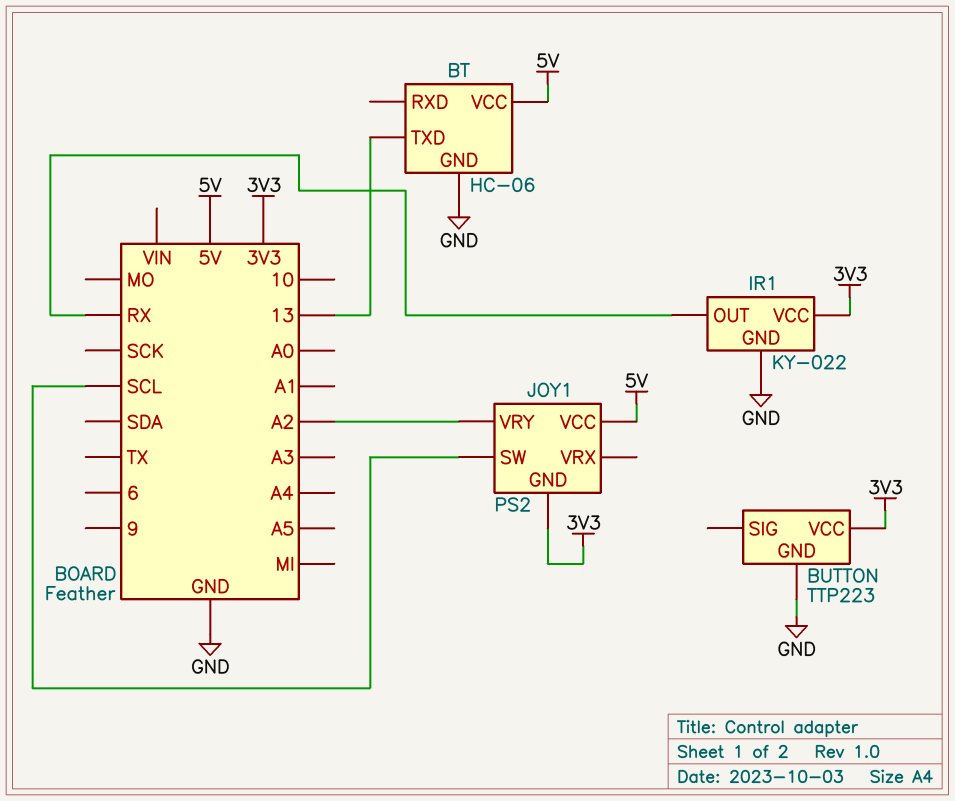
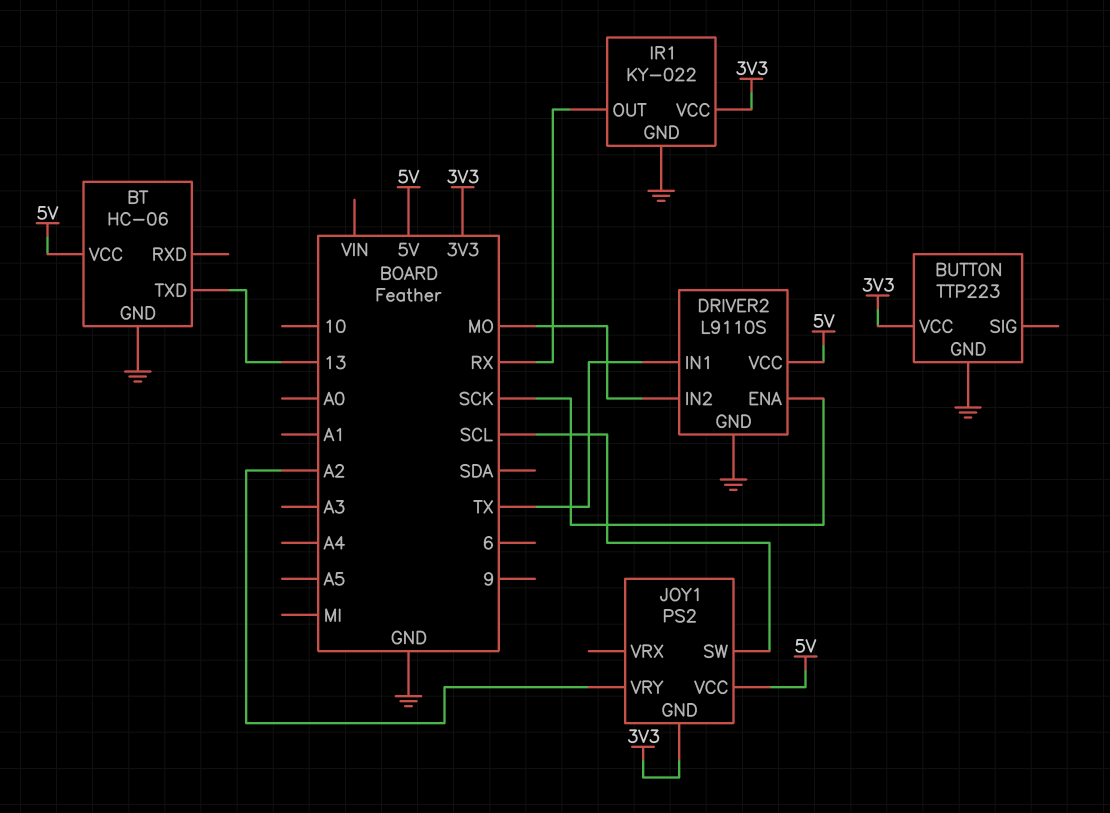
DRIVER2: none -> L9110S
DRIVER2 pin ENA: none -> SCK
DRIVER2 pin GND: none -> GND
DRIVER2 pin IN1: none -> TX
DRIVER2 pin IN2: none -> MO
DRIVER2 pin VCC: none -> 5V

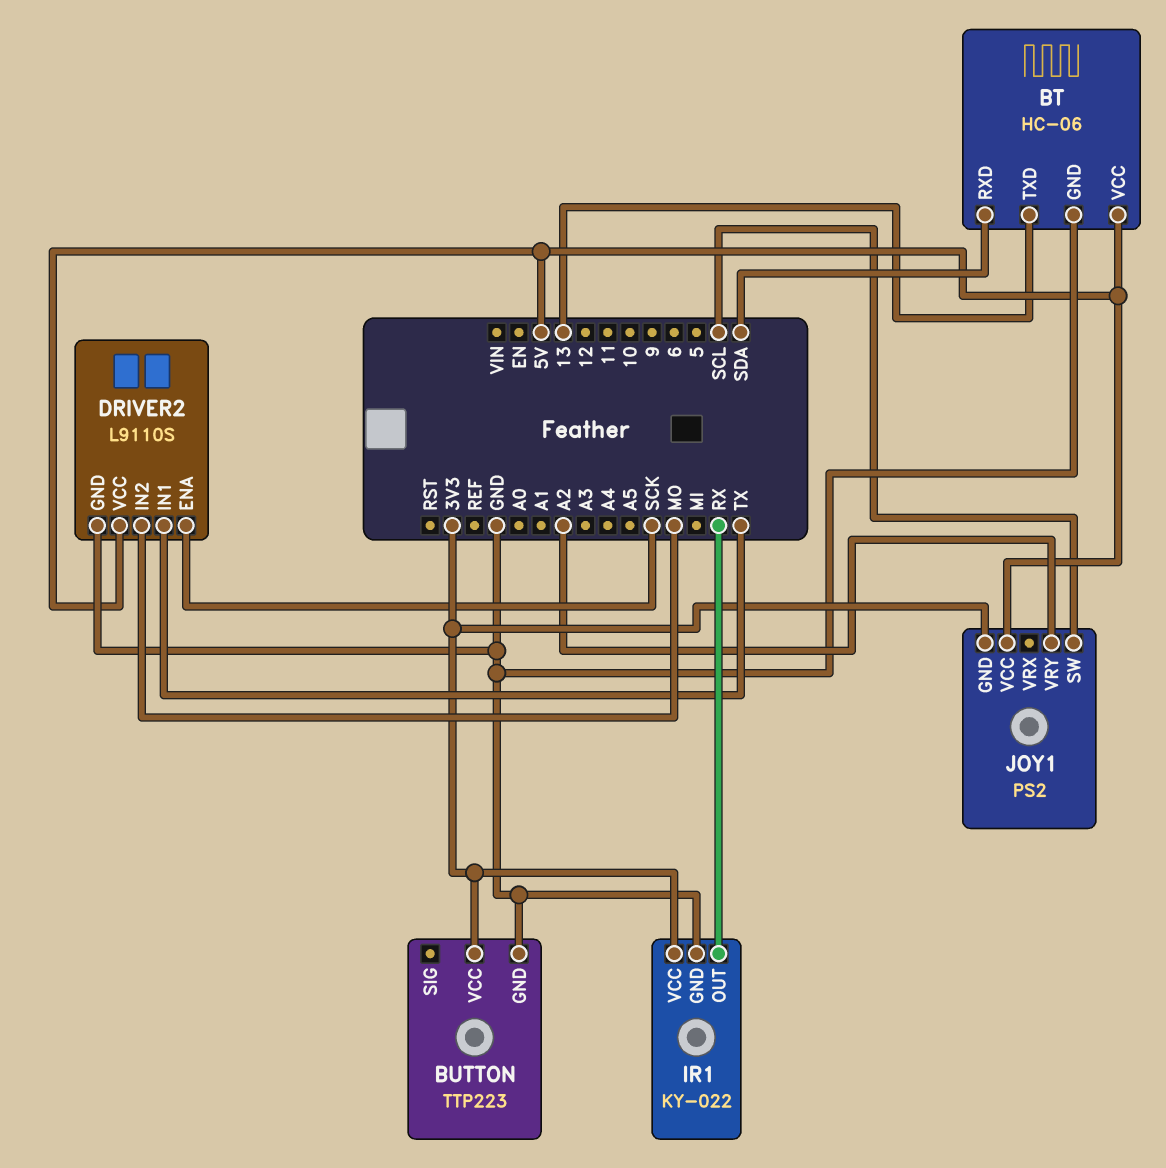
BT pin RXD: none -> SDA

